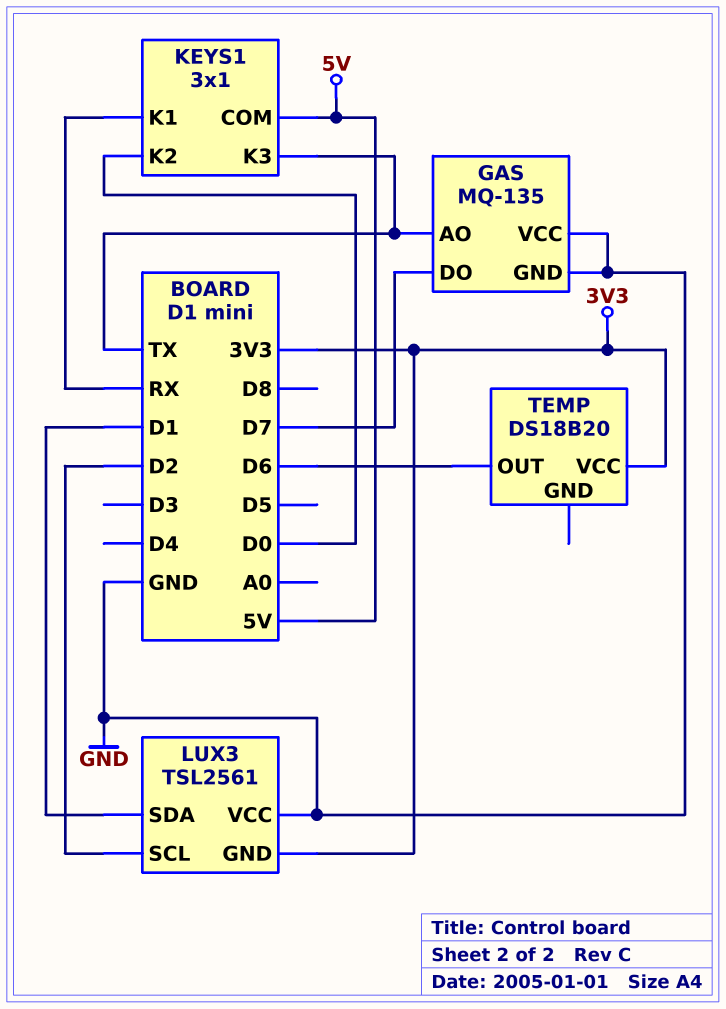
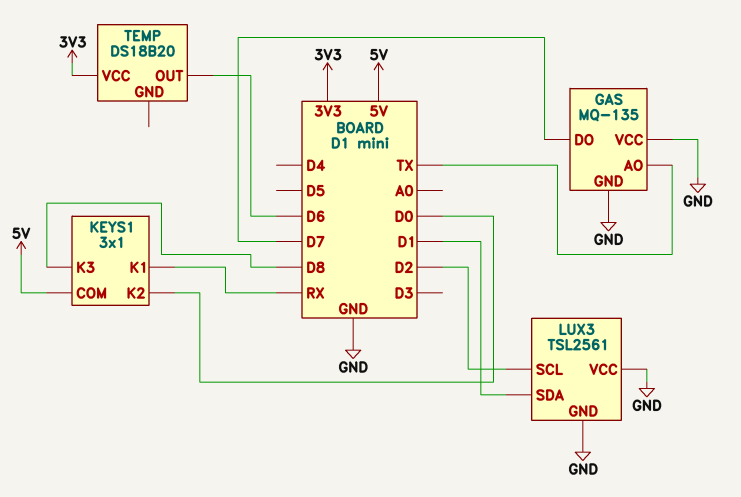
KEYS1 pin K3: TX -> D8
LUX3 pin GND: 3V3 -> GND

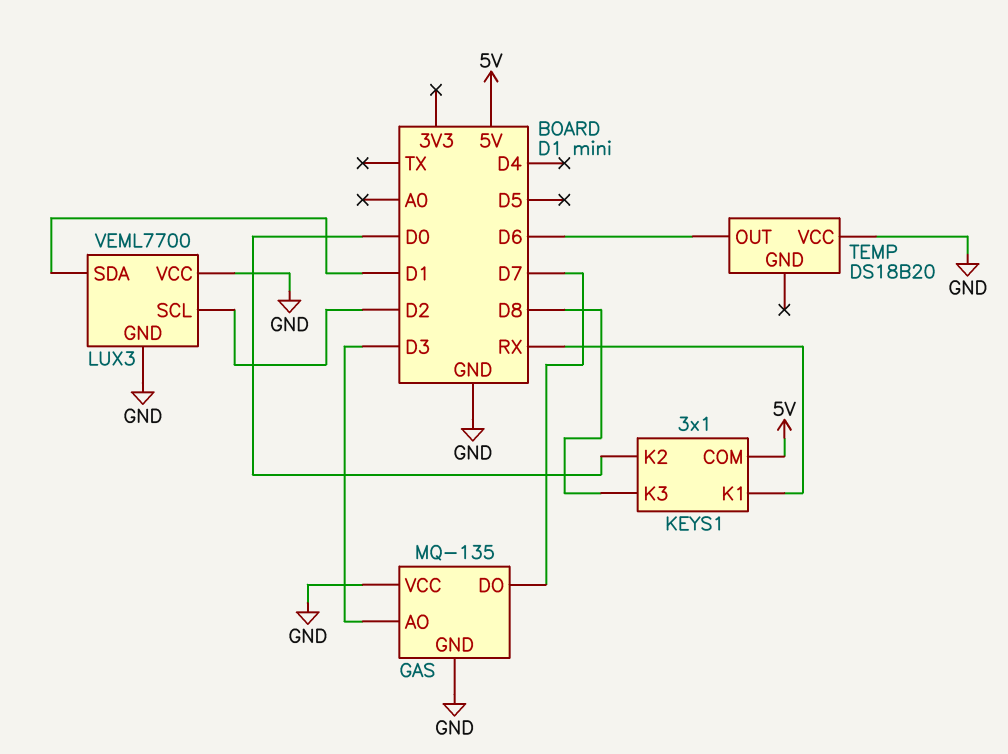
GAS pin AO: TX -> D3
LUX3: TSL2561 -> VEML7700
TEMP pin VCC: 3V3 -> GND

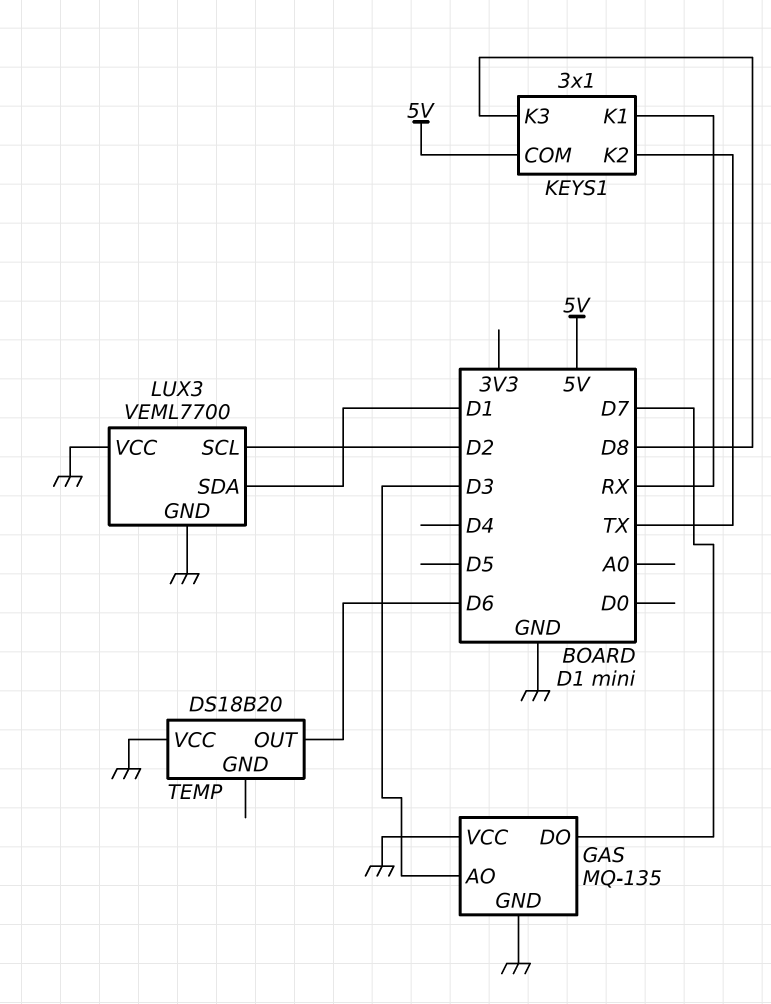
KEYS1 pin K2: D0 -> TX

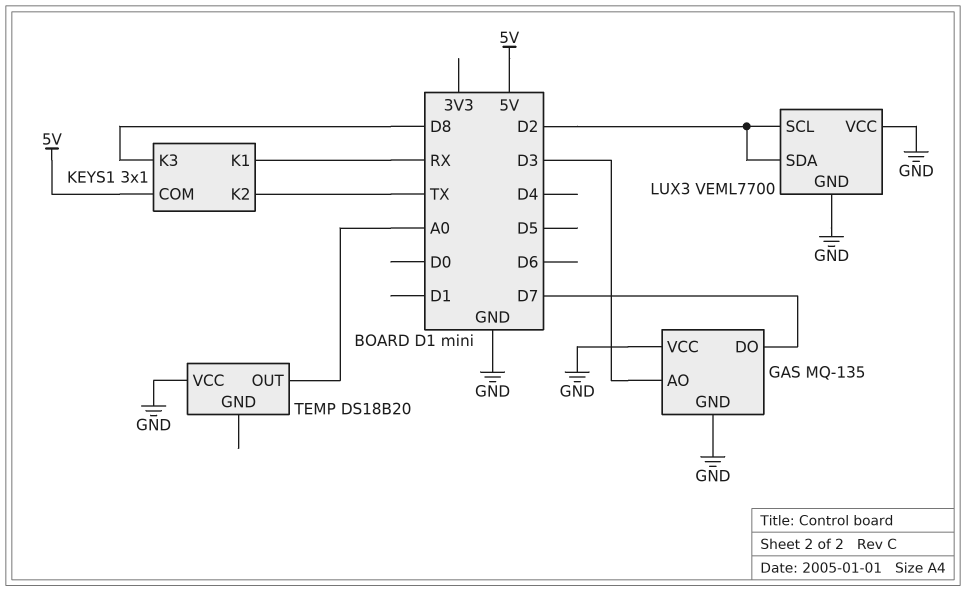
LUX3 pin SDA: D1 -> D2
TEMP pin OUT: D6 -> A0

